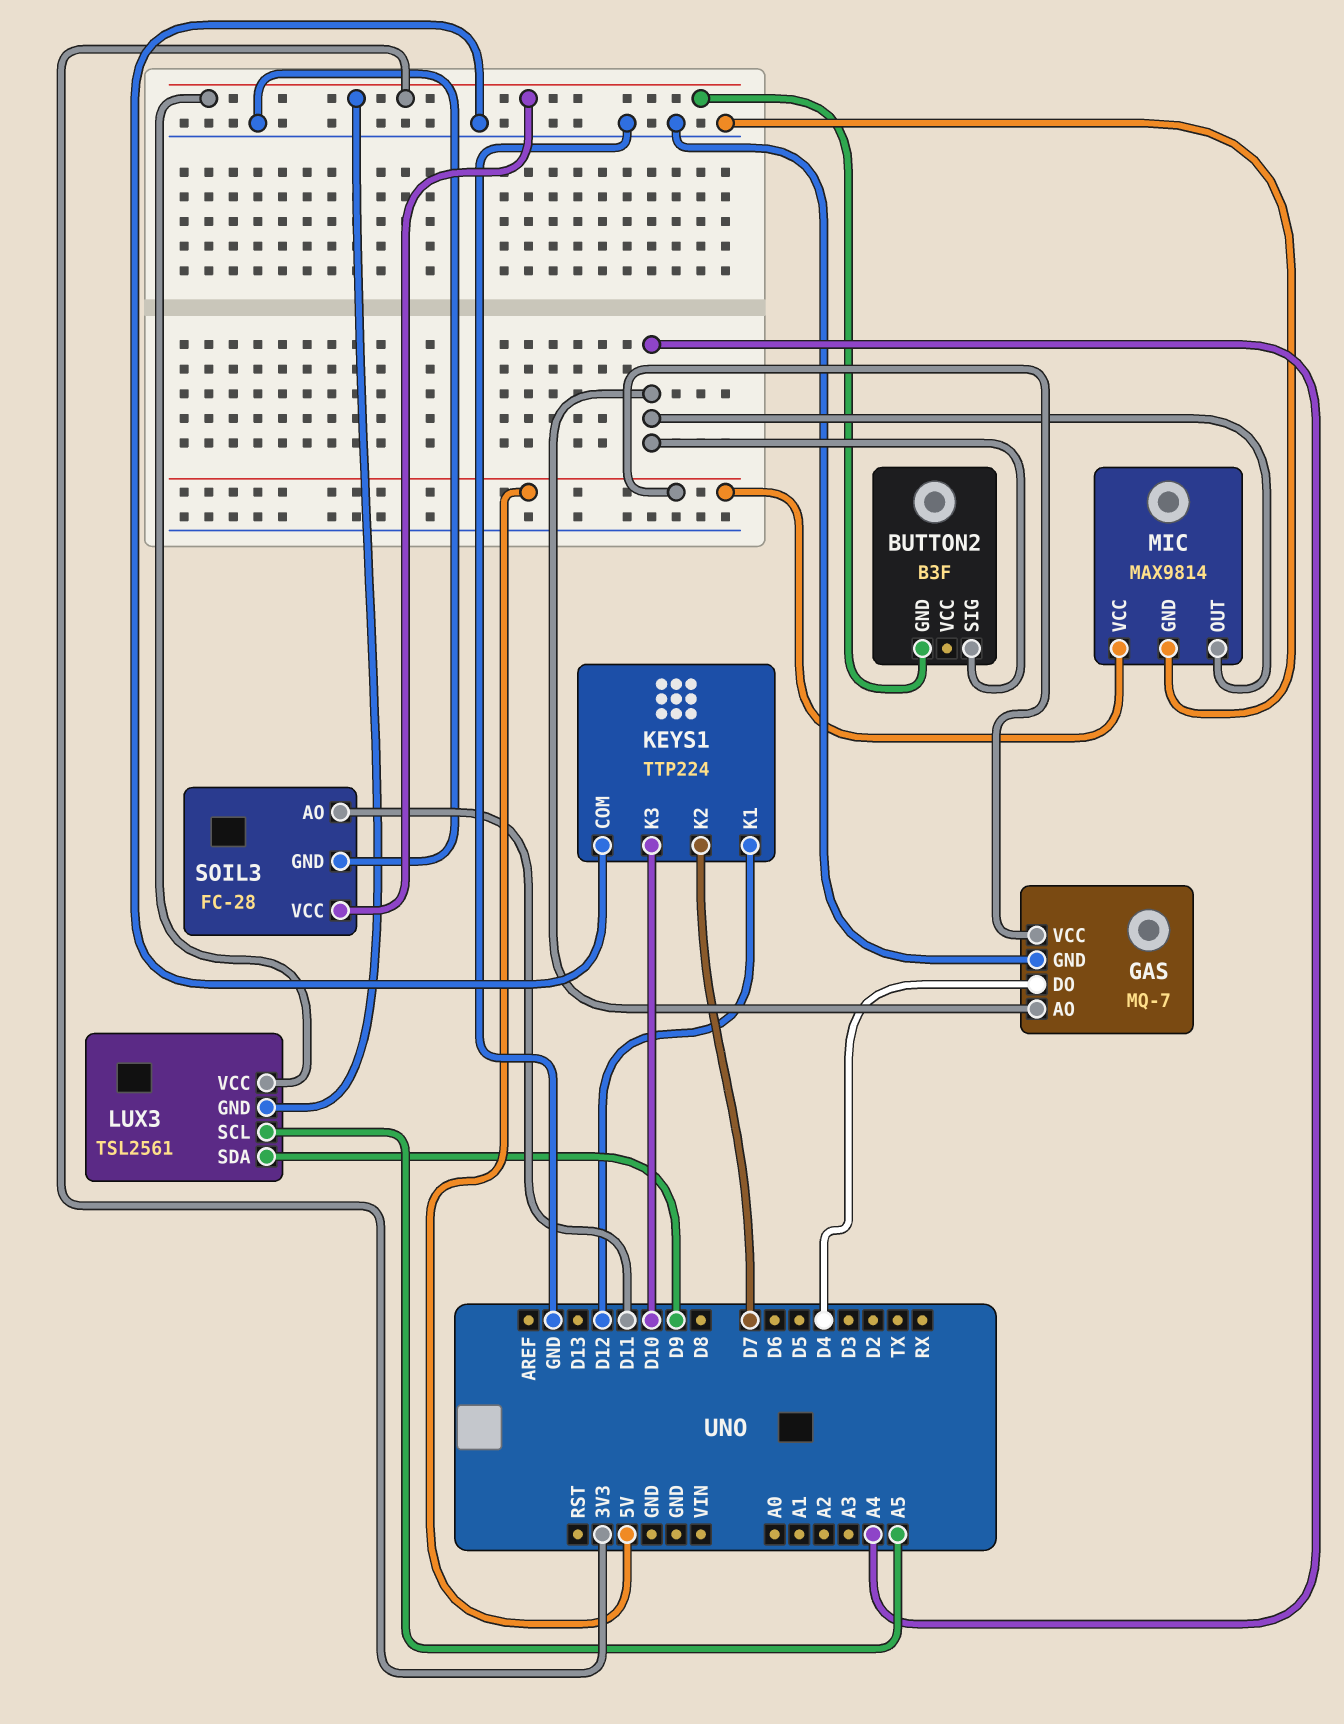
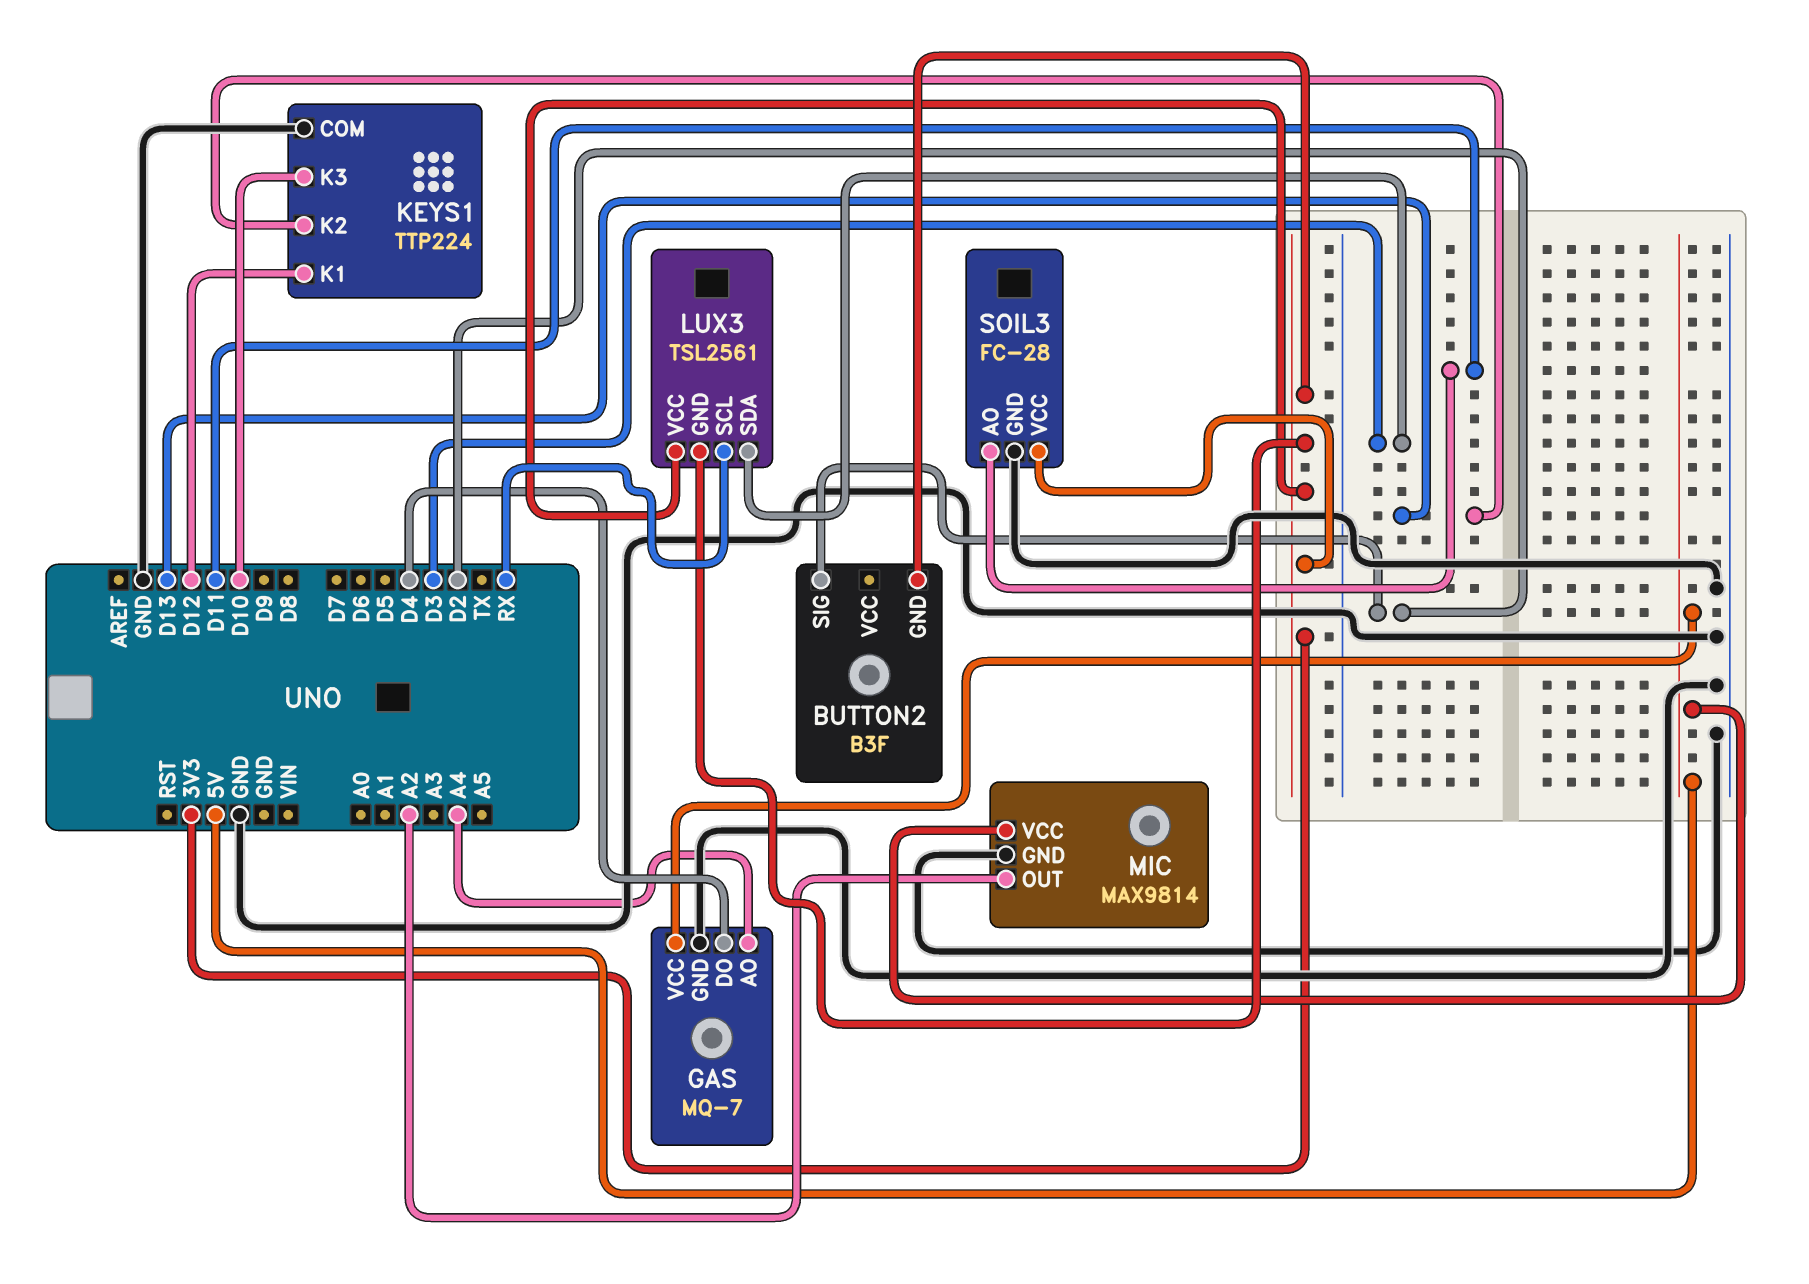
BUTTON2 pin SIG: A4 -> D2
KEYS1 pin K2: D7 -> D13
LUX3 pin SCL: A5 -> RX
LUX3 pin SDA: D9 -> D3
MIC pin OUT: A4 -> A2

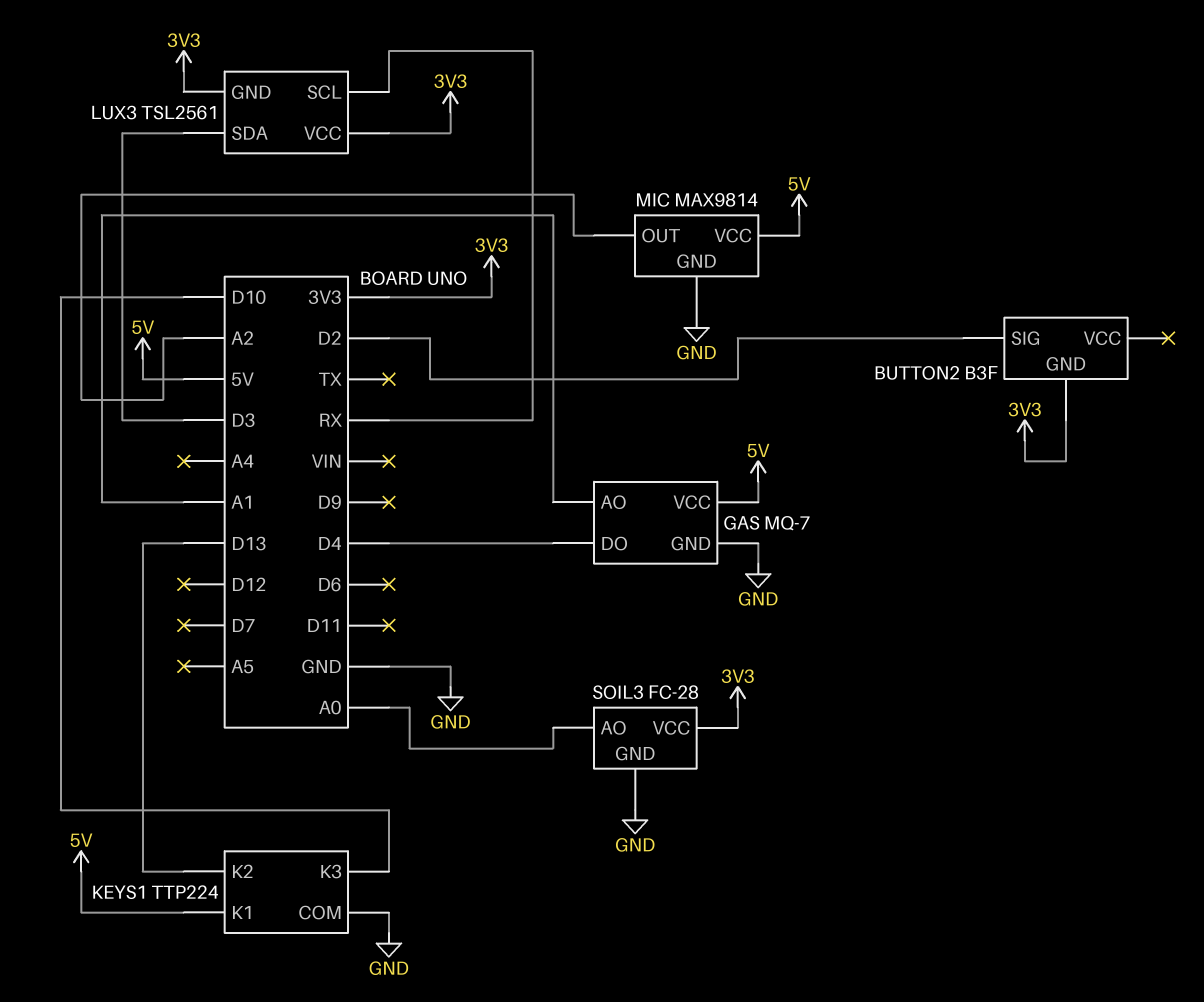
GAS pin AO: A4 -> A1
KEYS1 pin K1: D12 -> 5V
SOIL3 pin AO: D11 -> A0

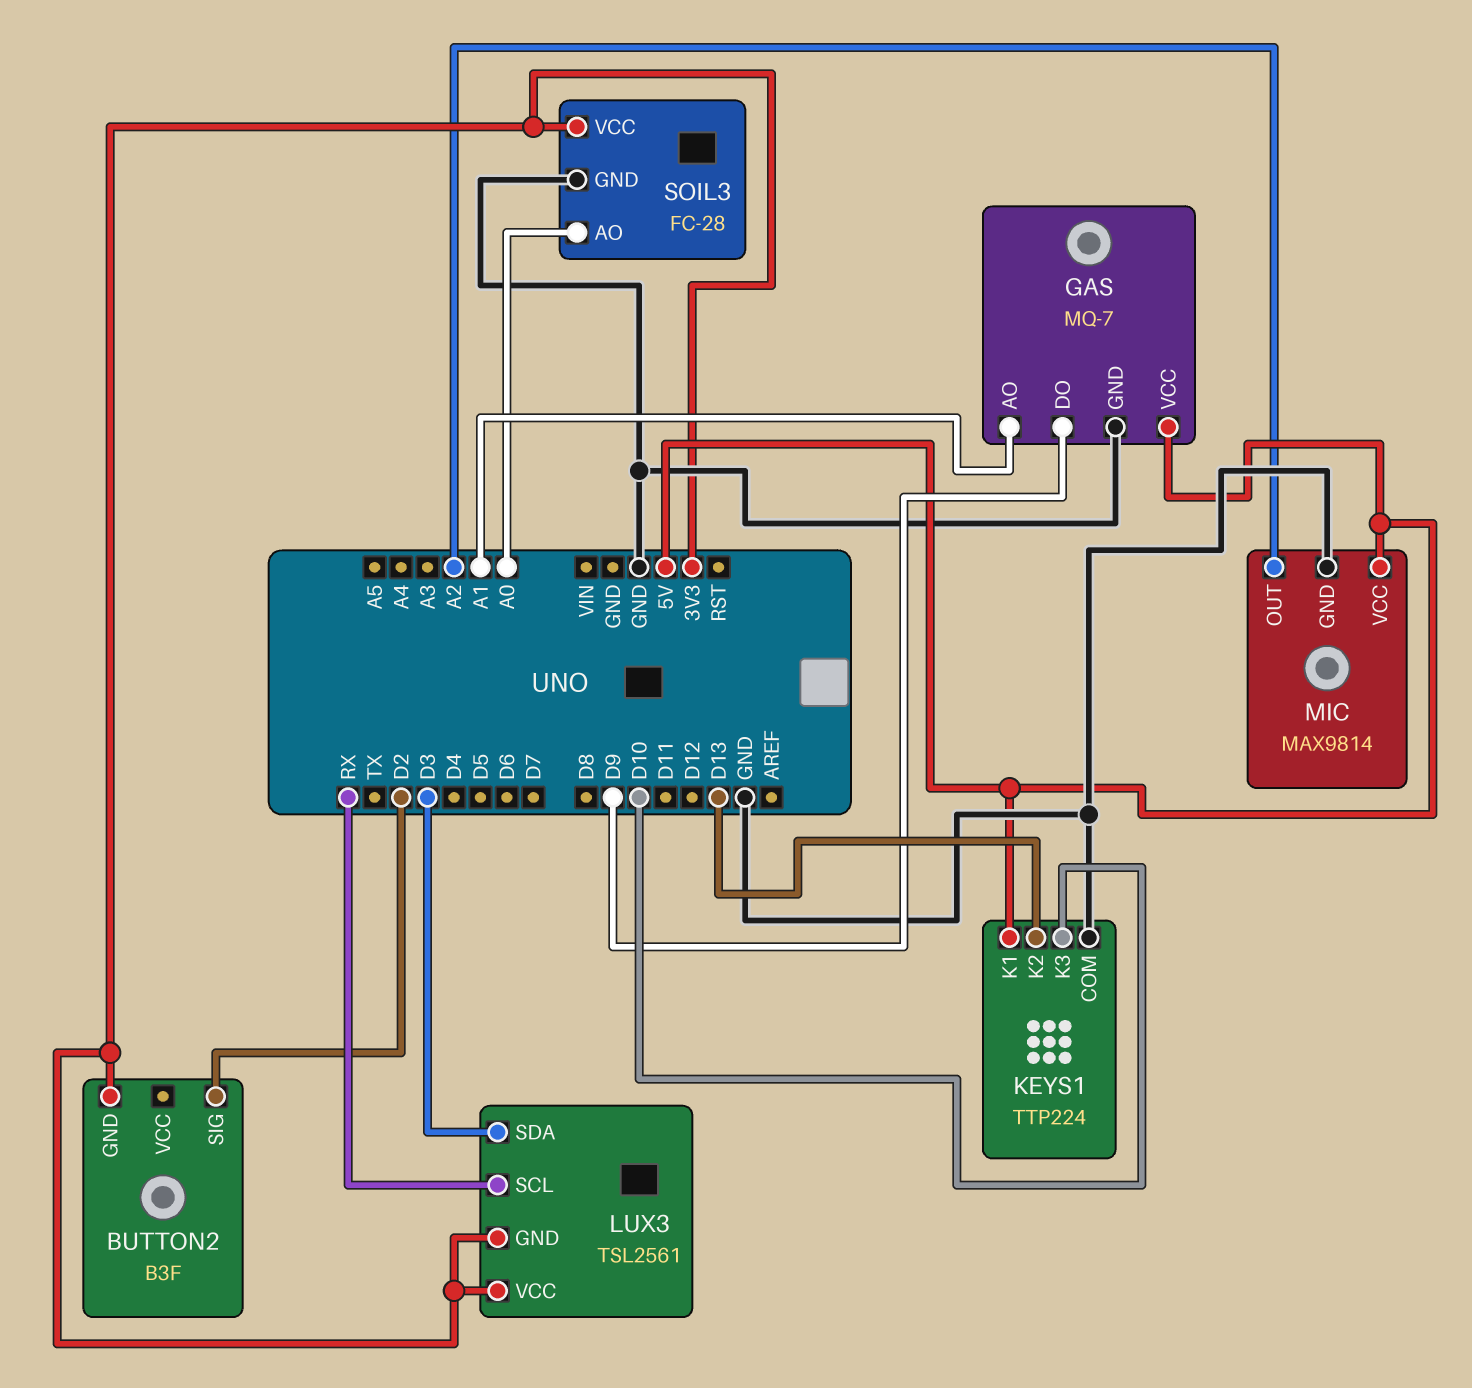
GAS pin DO: D4 -> D9

